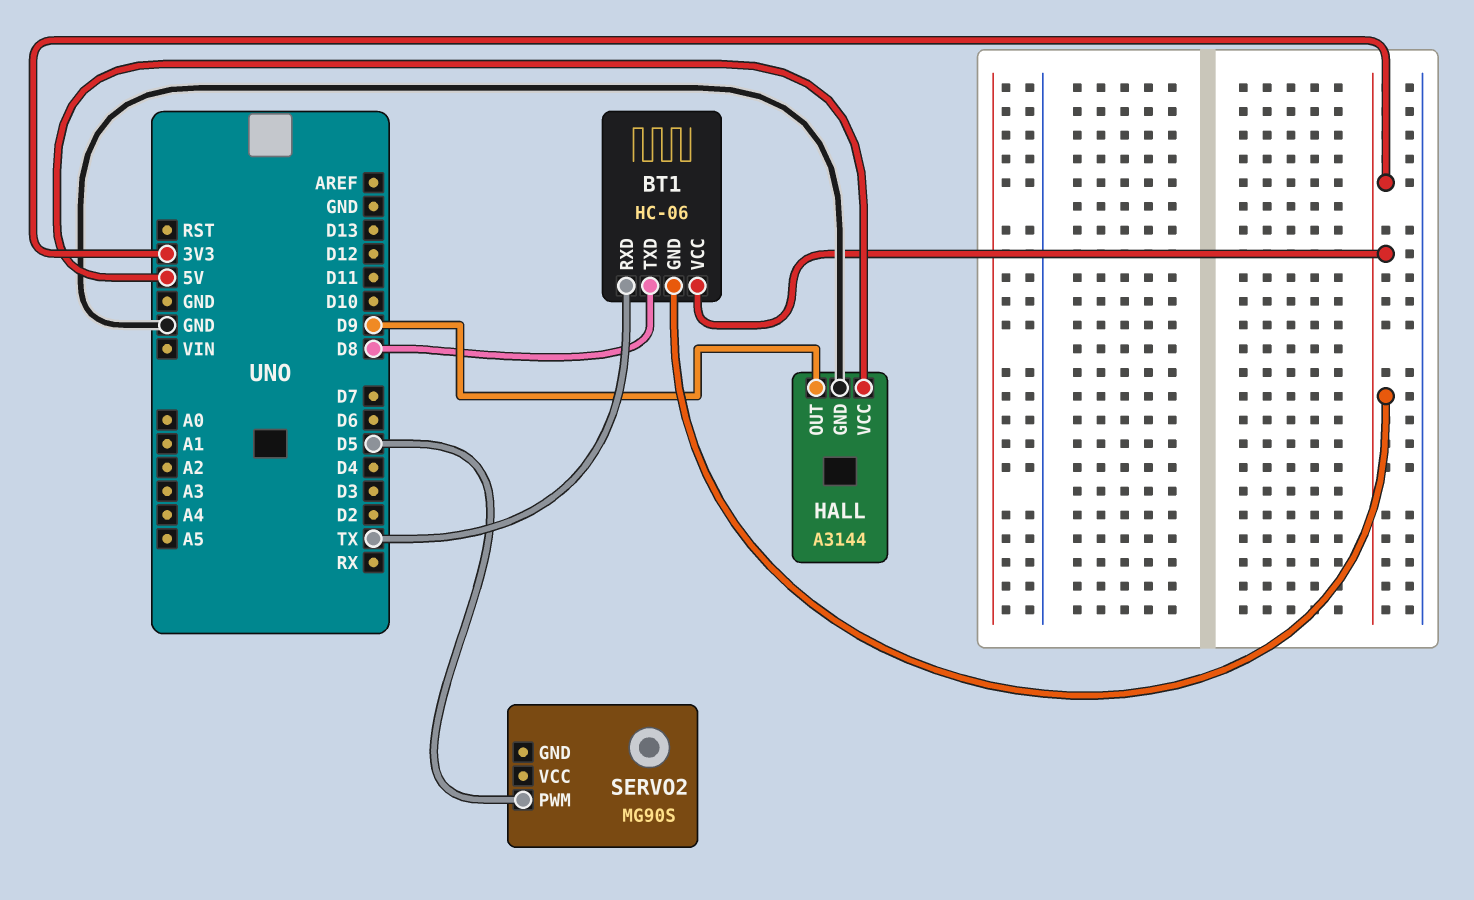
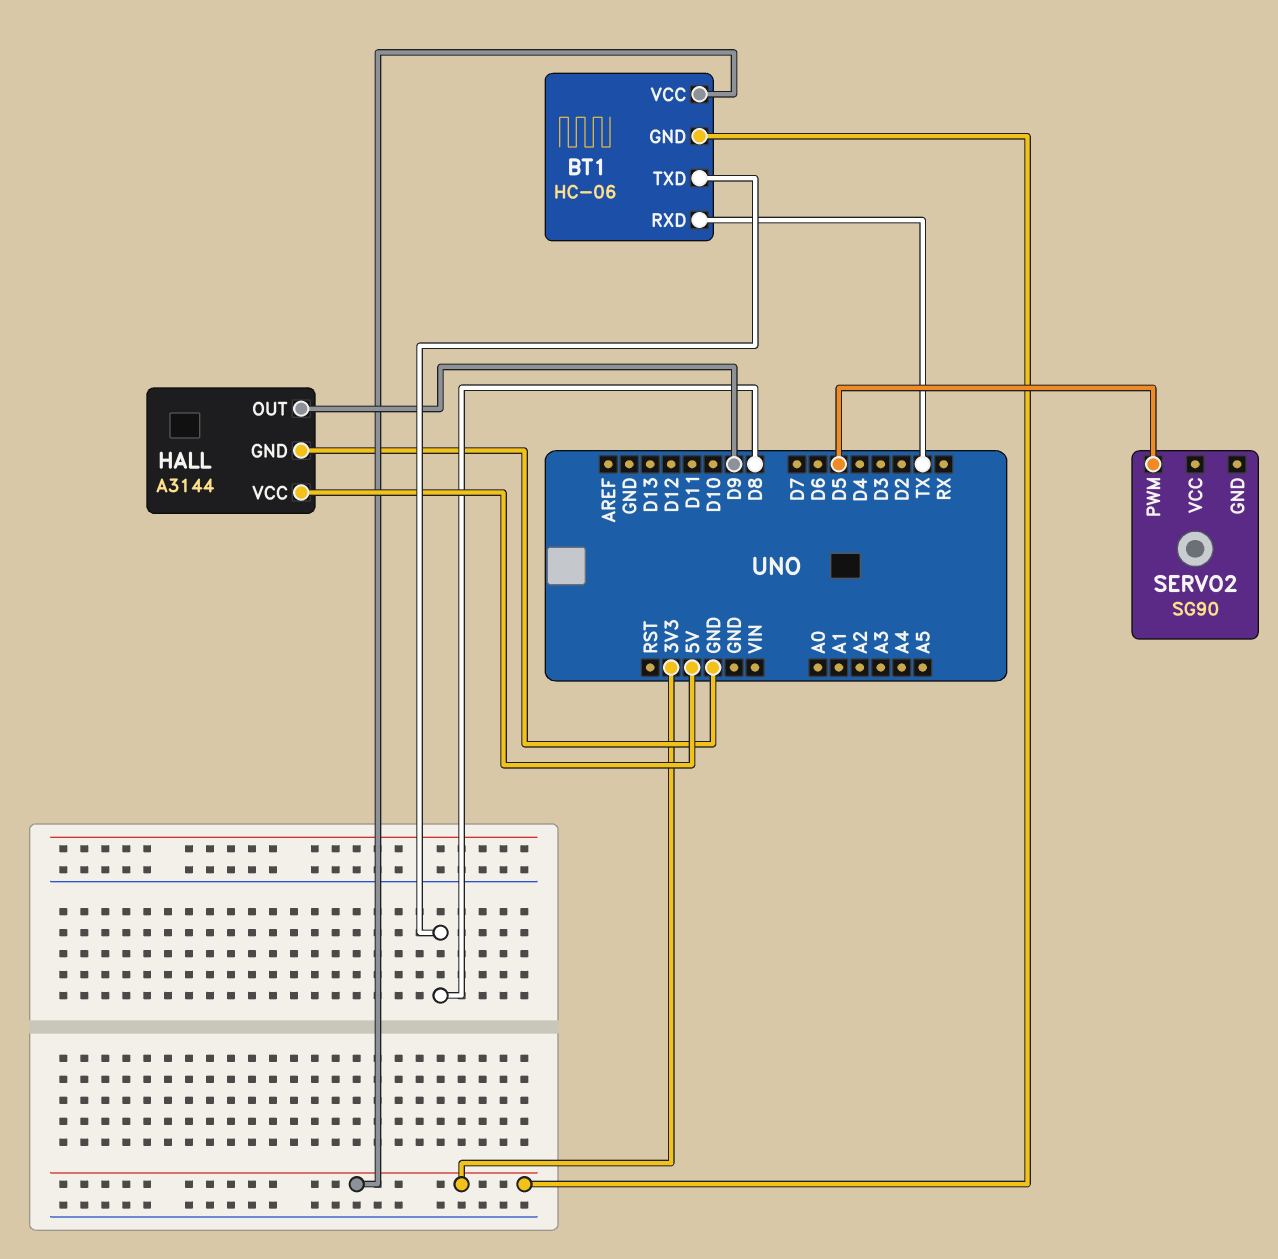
SERVO2: MG90S -> SG90

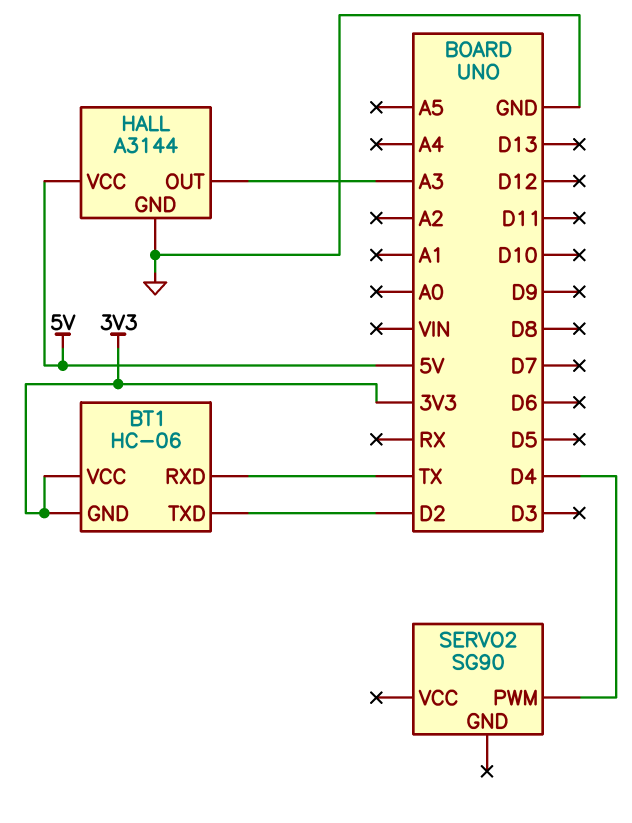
BT1 pin TXD: D8 -> D2
HALL pin OUT: D9 -> A3
SERVO2 pin PWM: D5 -> D4

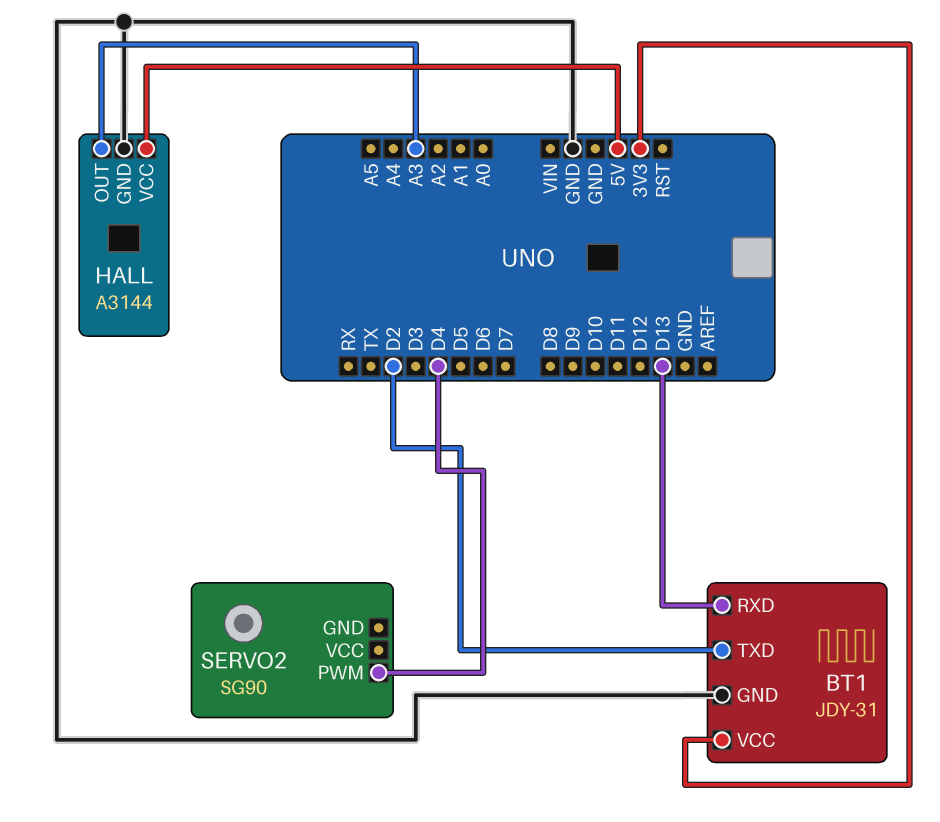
BT1: HC-06 -> JDY-31
BT1 pin GND: 3V3 -> GND
BT1 pin RXD: TX -> D13

